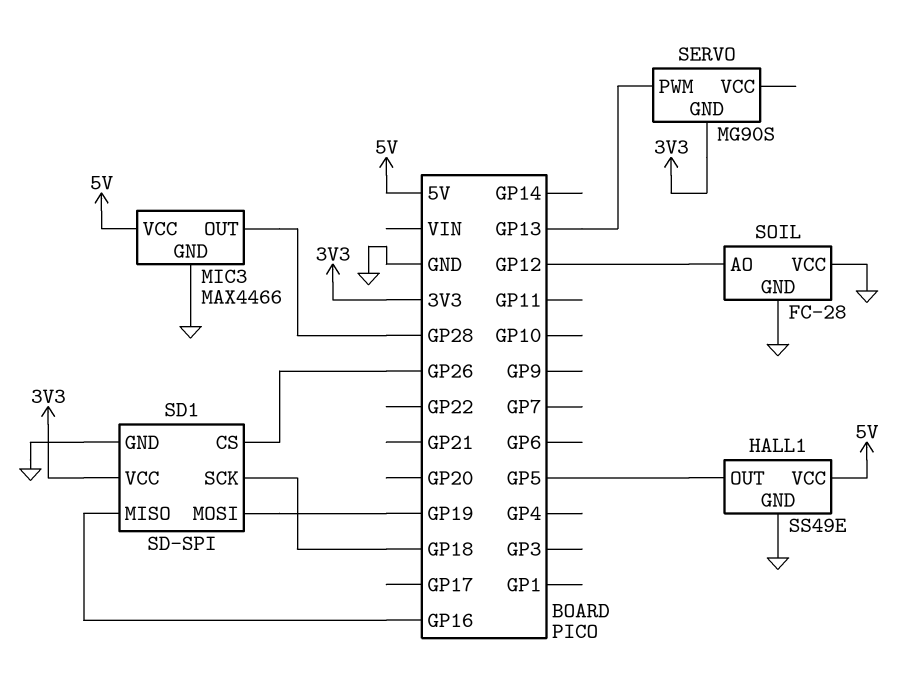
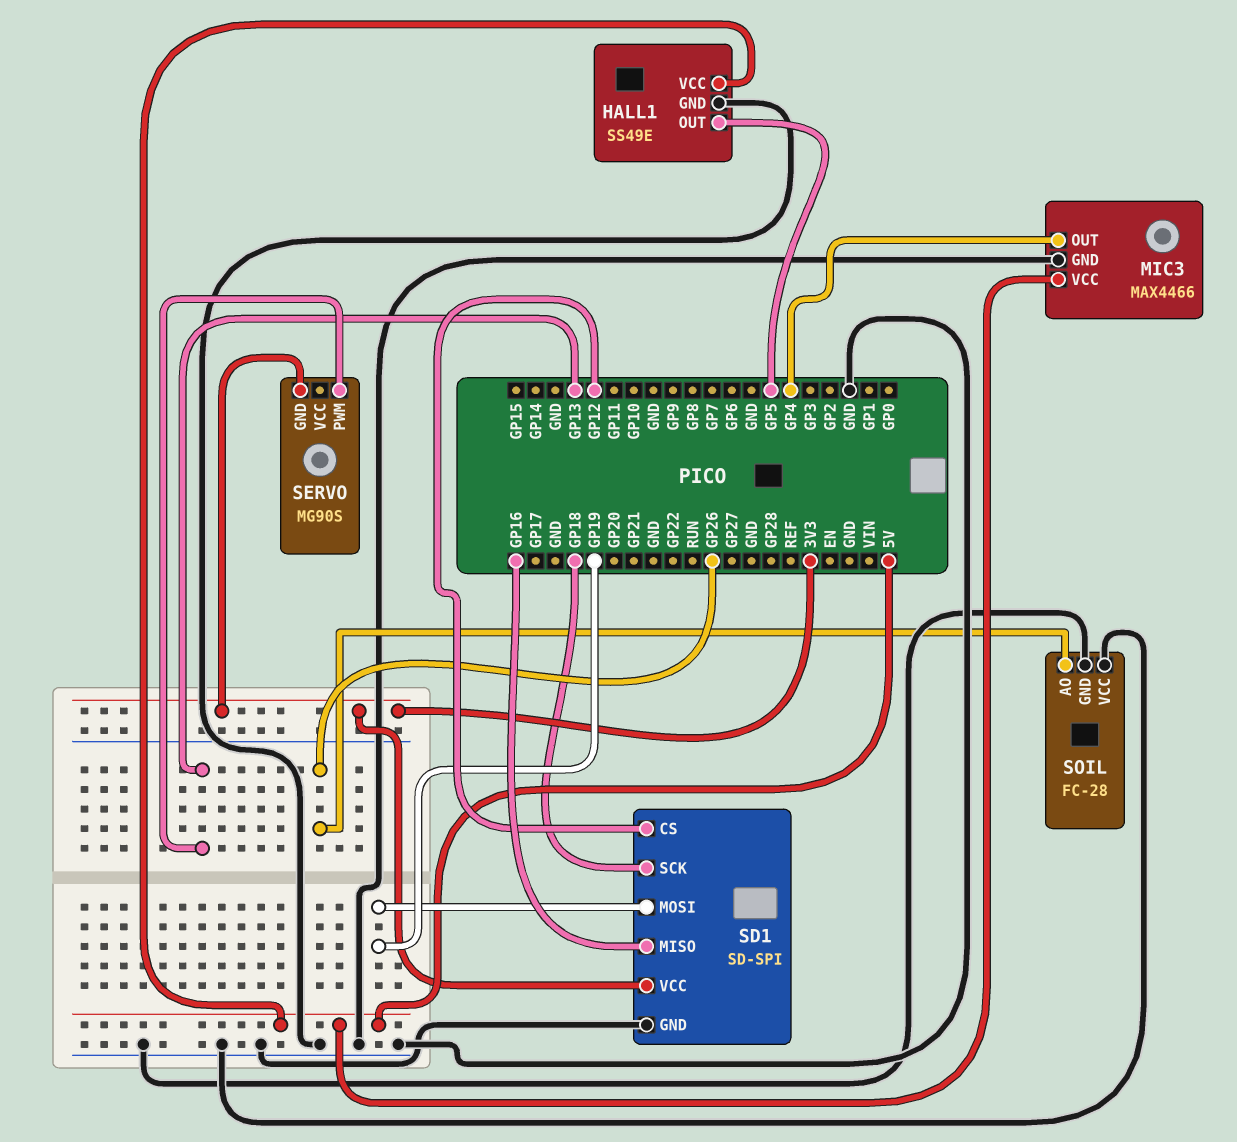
MIC3 pin OUT: GP28 -> GP4
SD1 pin CS: GP26 -> GP12
SOIL pin AO: GP12 -> GP26

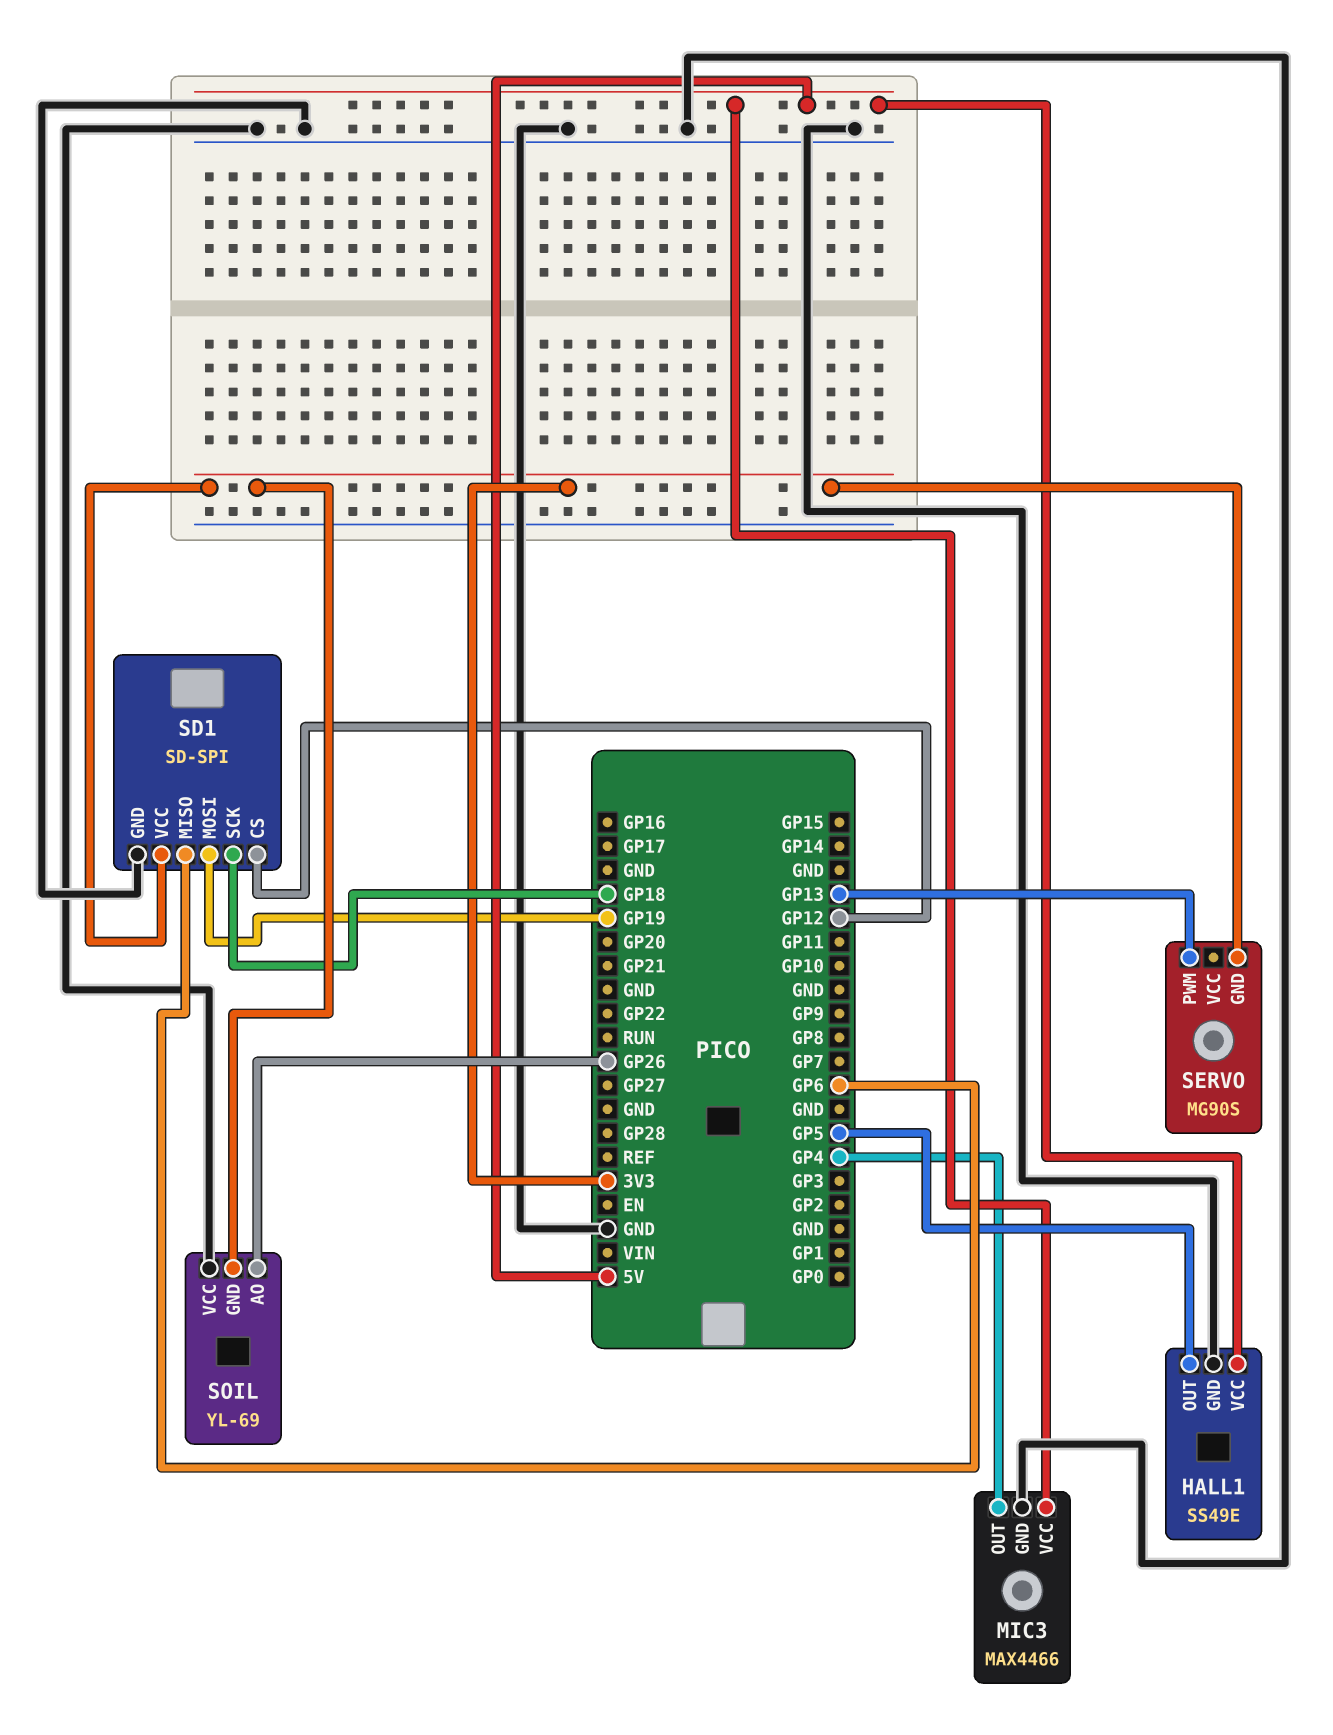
SD1 pin MISO: GP16 -> GP6
SOIL: FC-28 -> YL-69
SOIL pin GND: GND -> 3V3

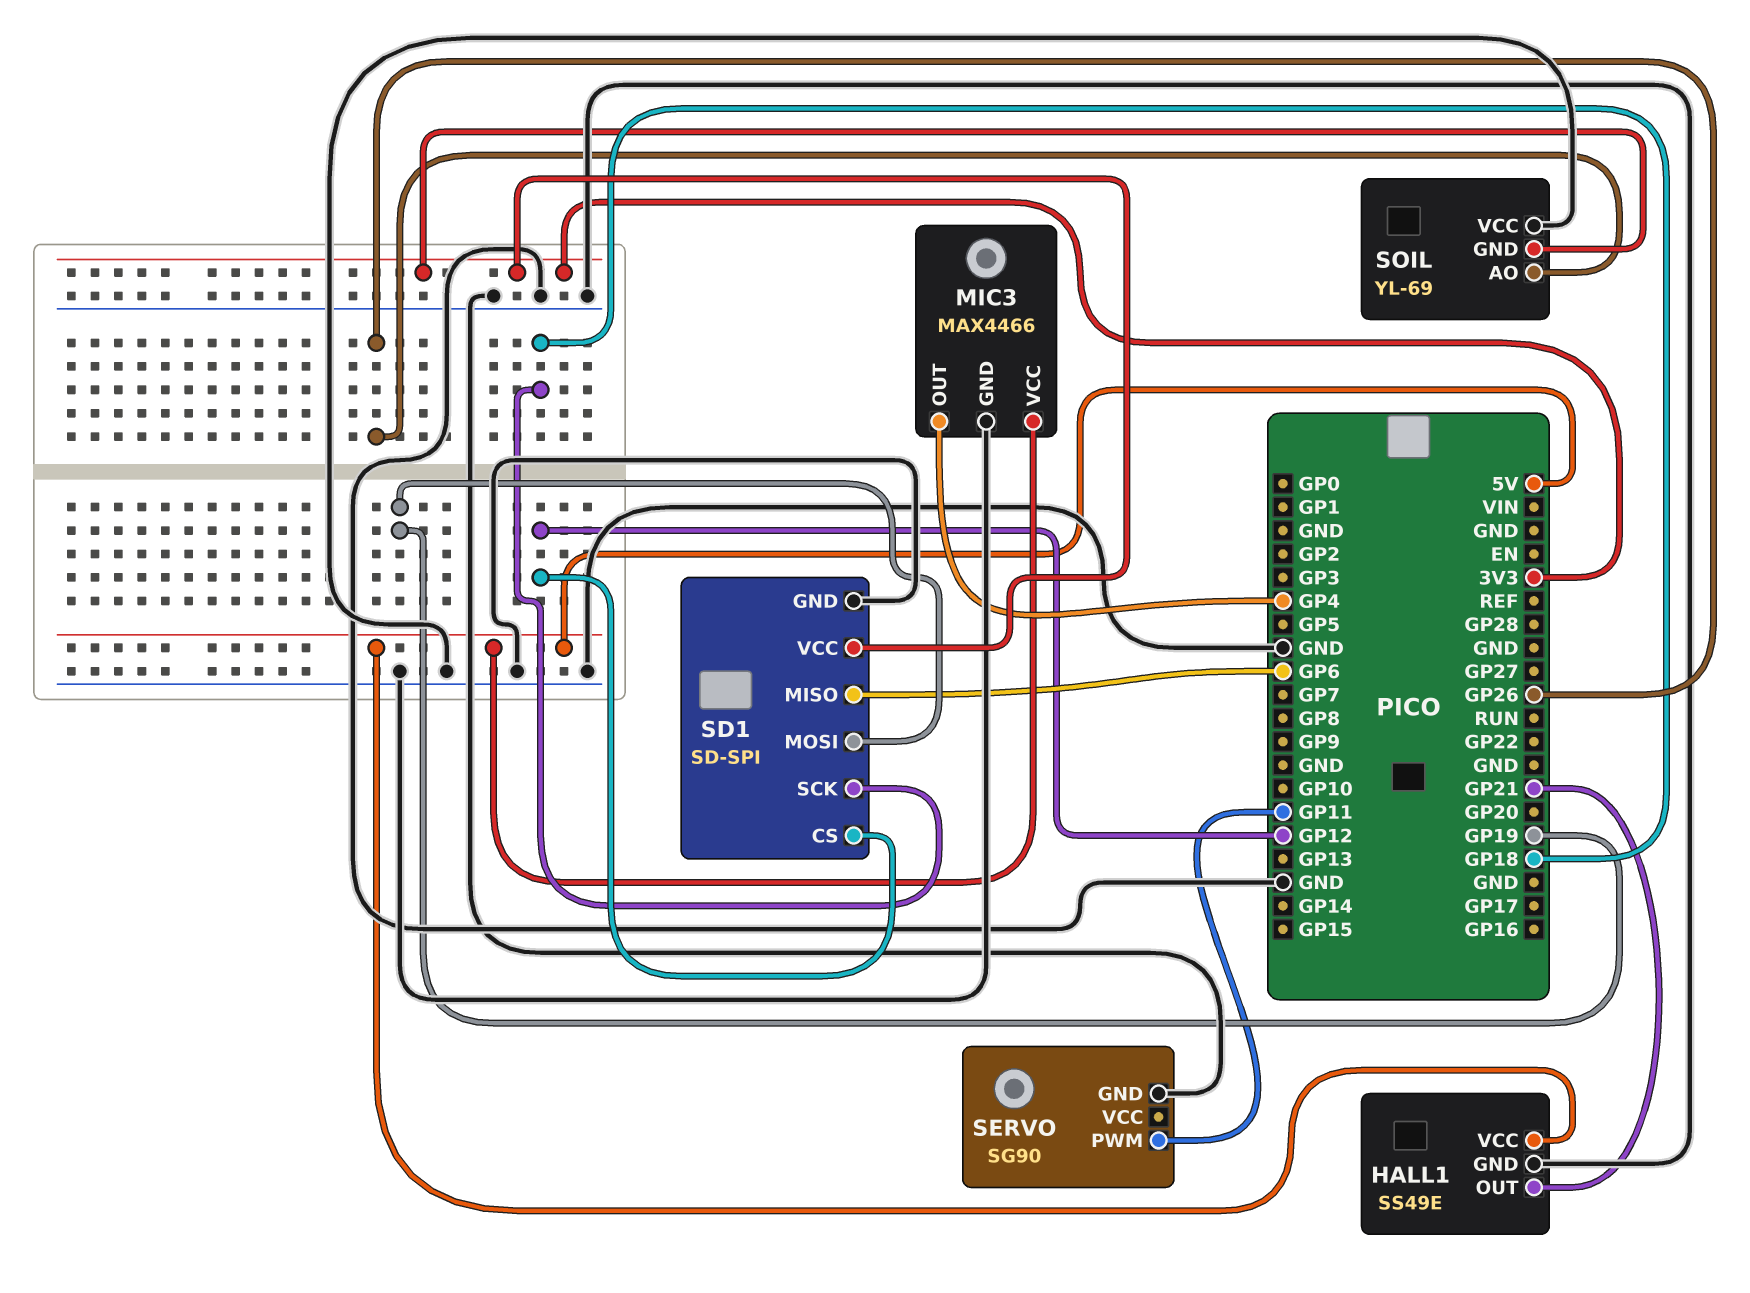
HALL1 pin OUT: GP5 -> GP21
SERVO: MG90S -> SG90
SERVO pin GND: 3V3 -> GND
SERVO pin PWM: GP13 -> GP11

